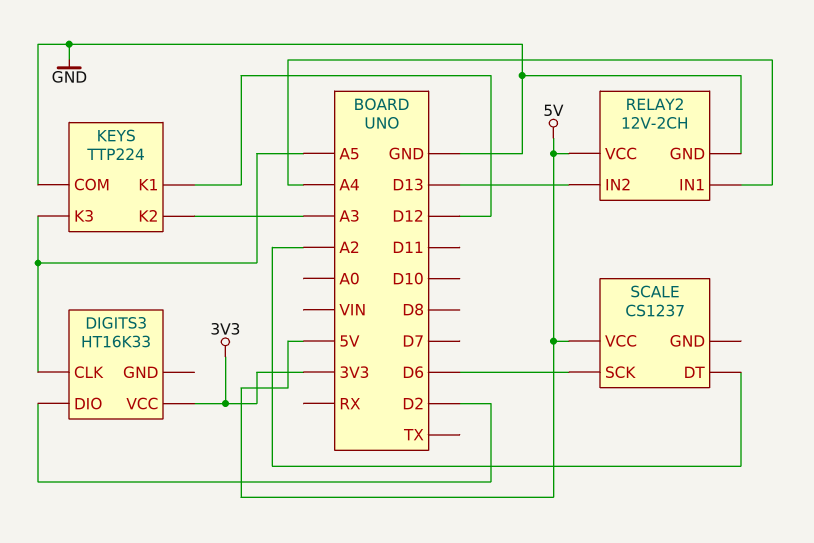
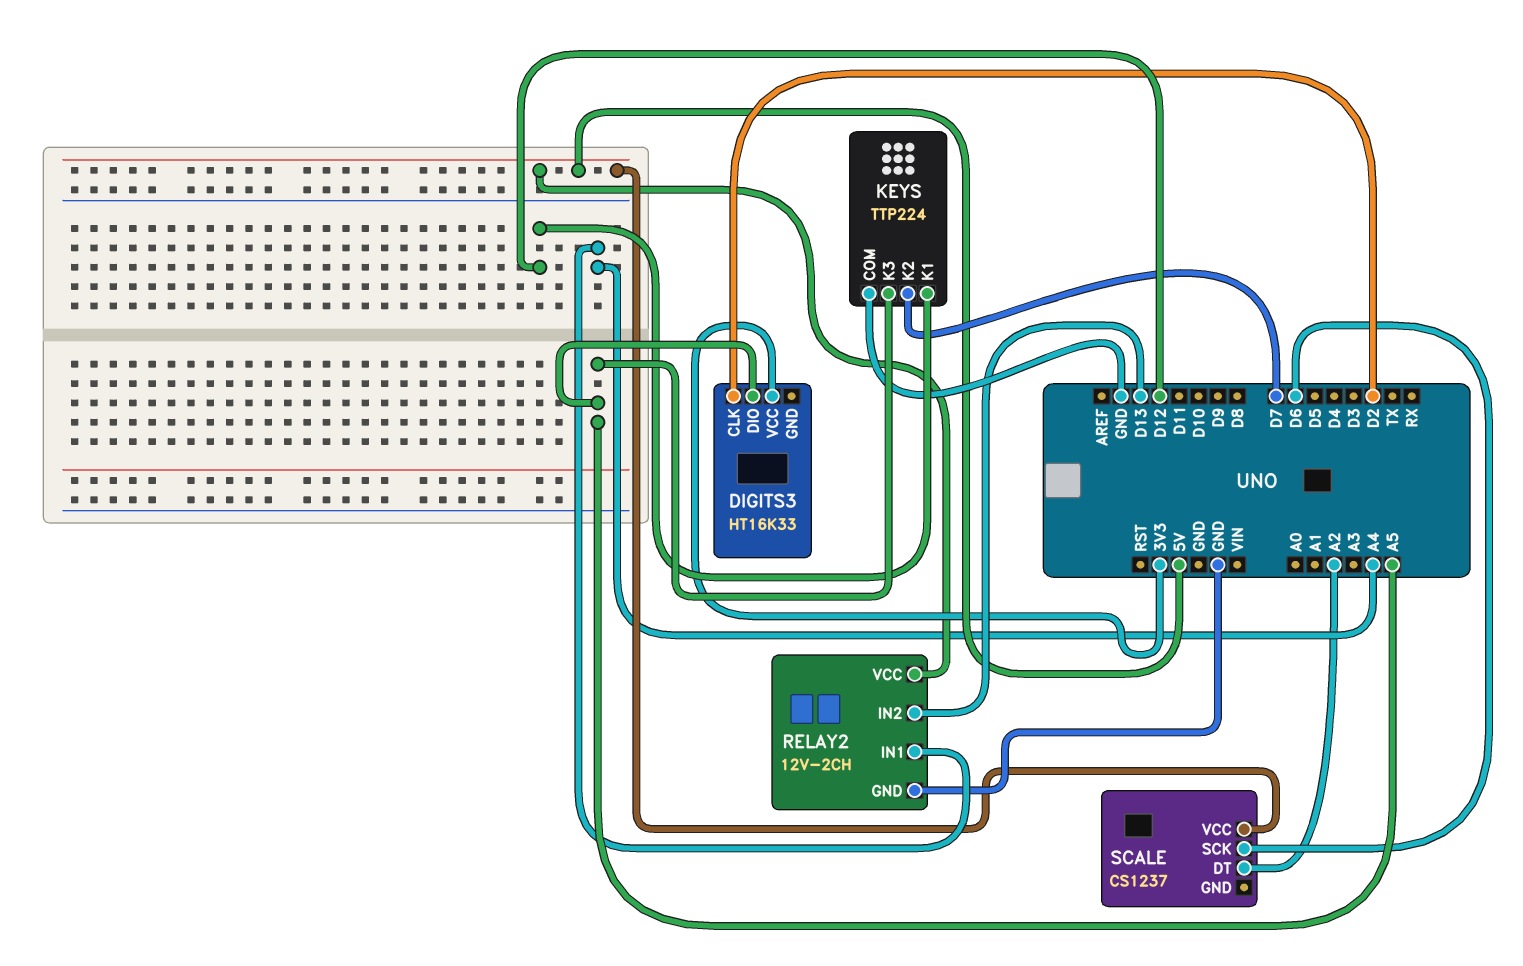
DIGITS3 pin CLK: A5 -> D2
DIGITS3 pin DIO: D2 -> A5
KEYS pin K2: A3 -> D7

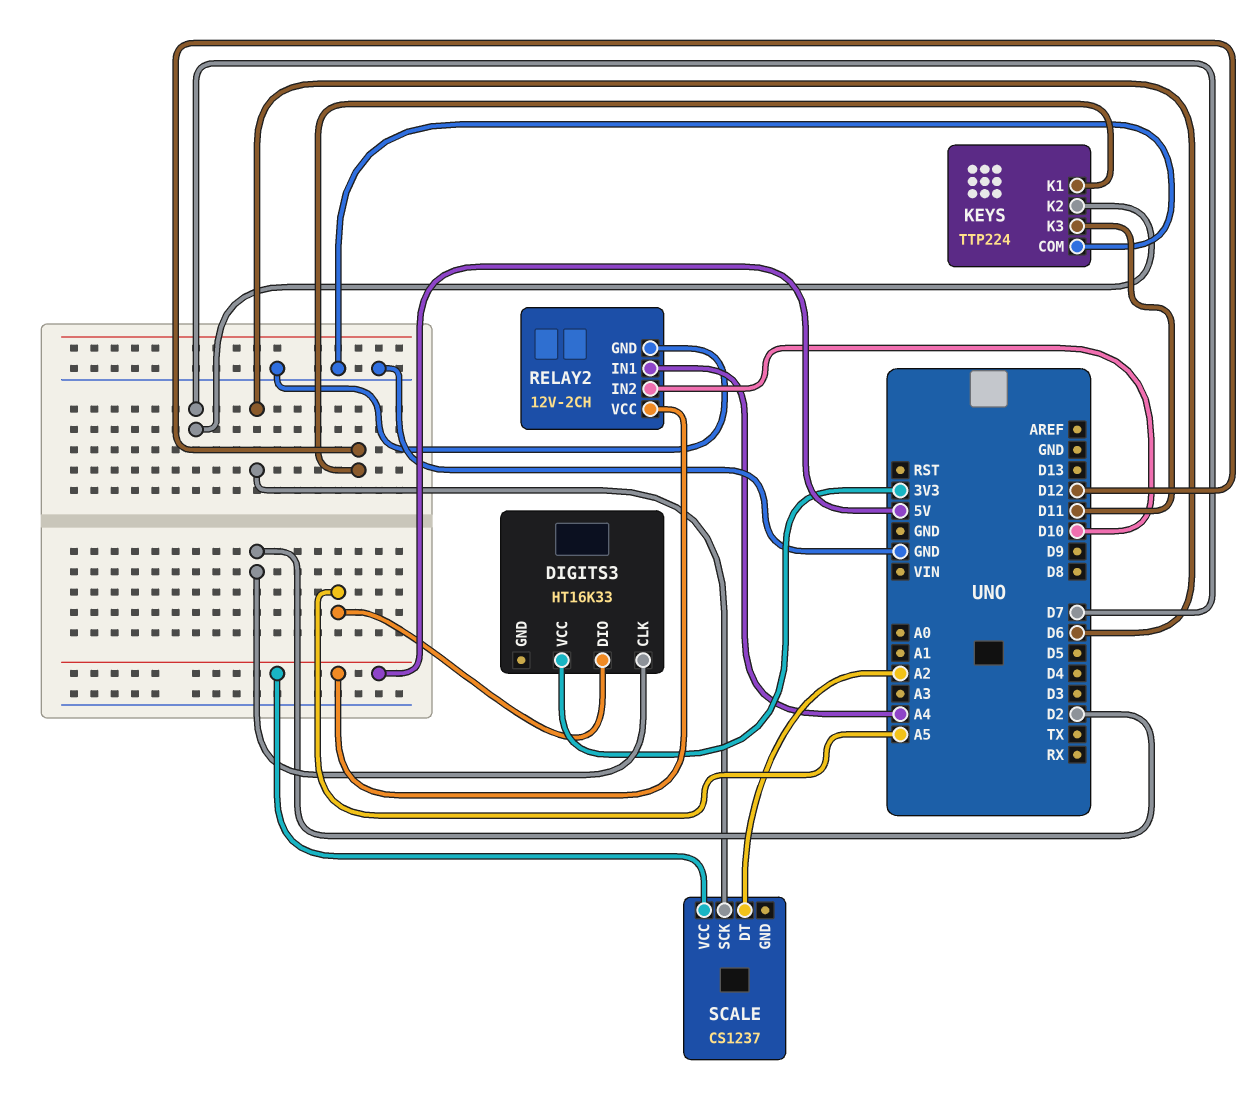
KEYS pin K3: A5 -> D11
RELAY2 pin IN2: D13 -> D10

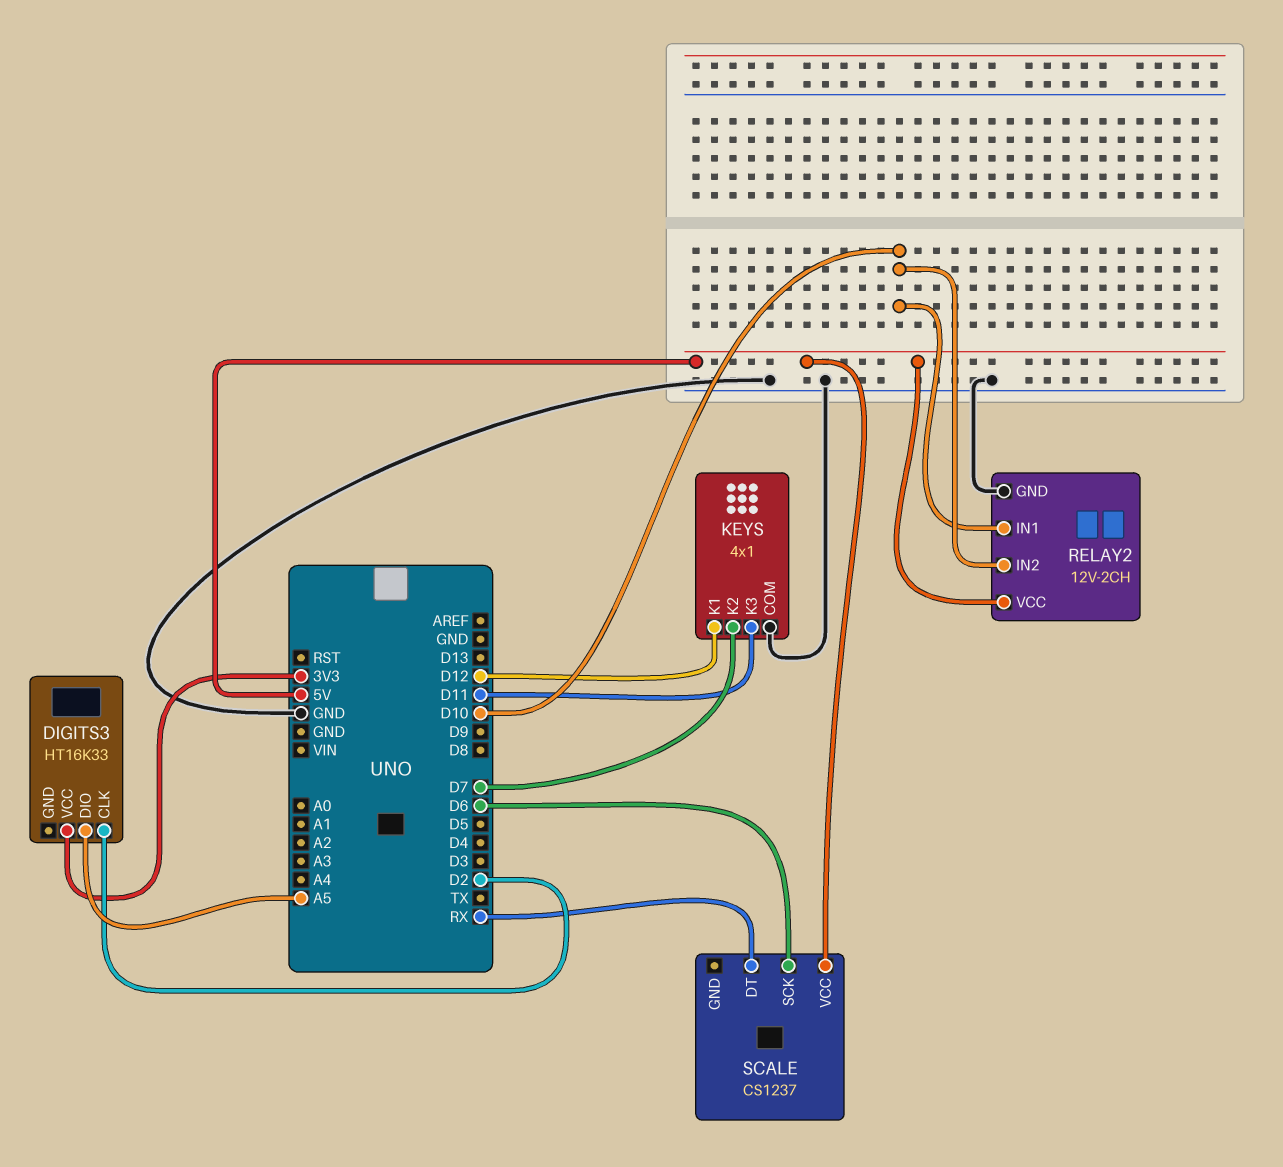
KEYS: TTP224 -> 4x1
RELAY2 pin IN1: A4 -> D10
SCALE pin DT: A2 -> RX

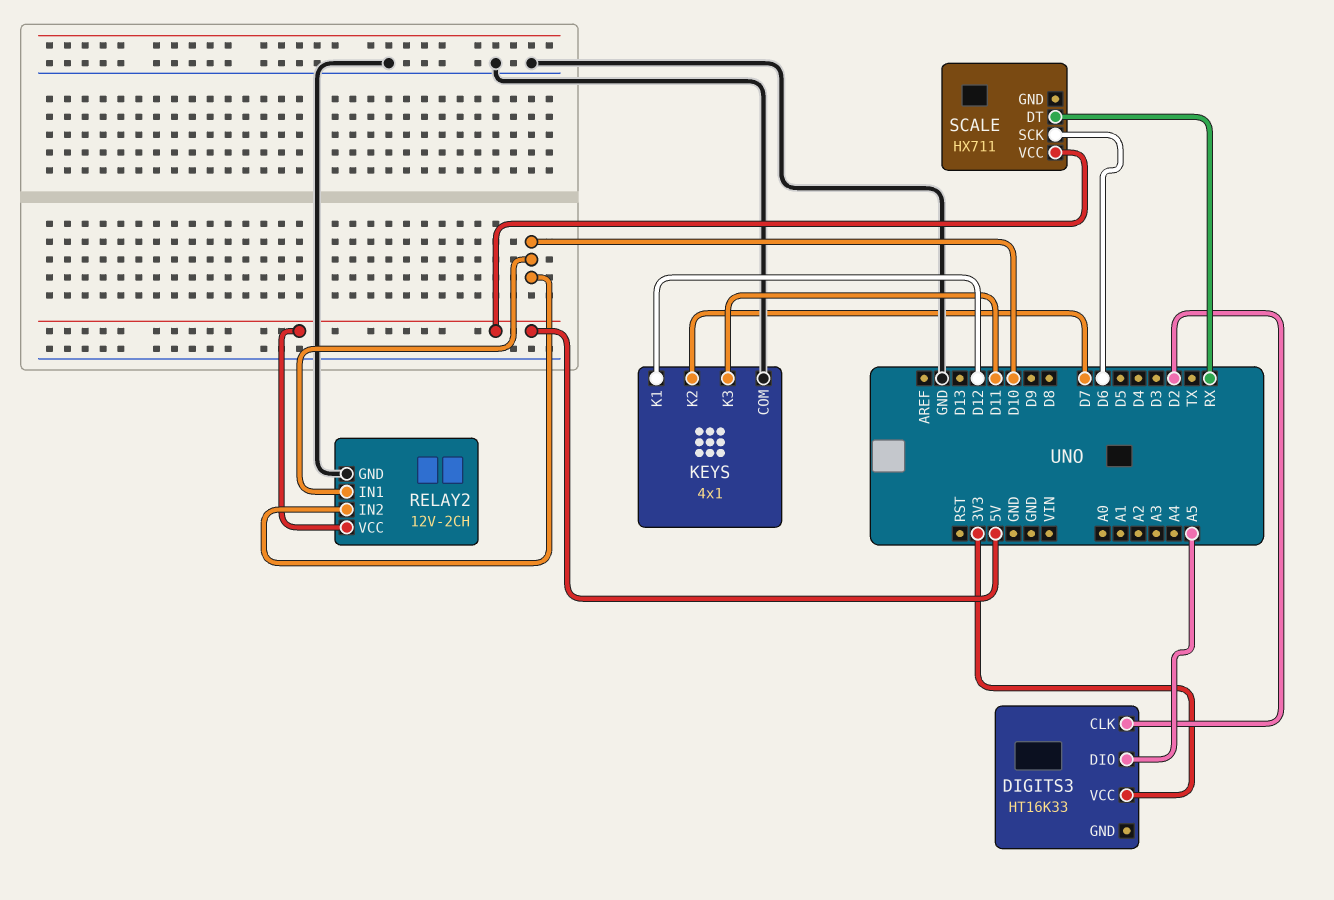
SCALE: CS1237 -> HX711

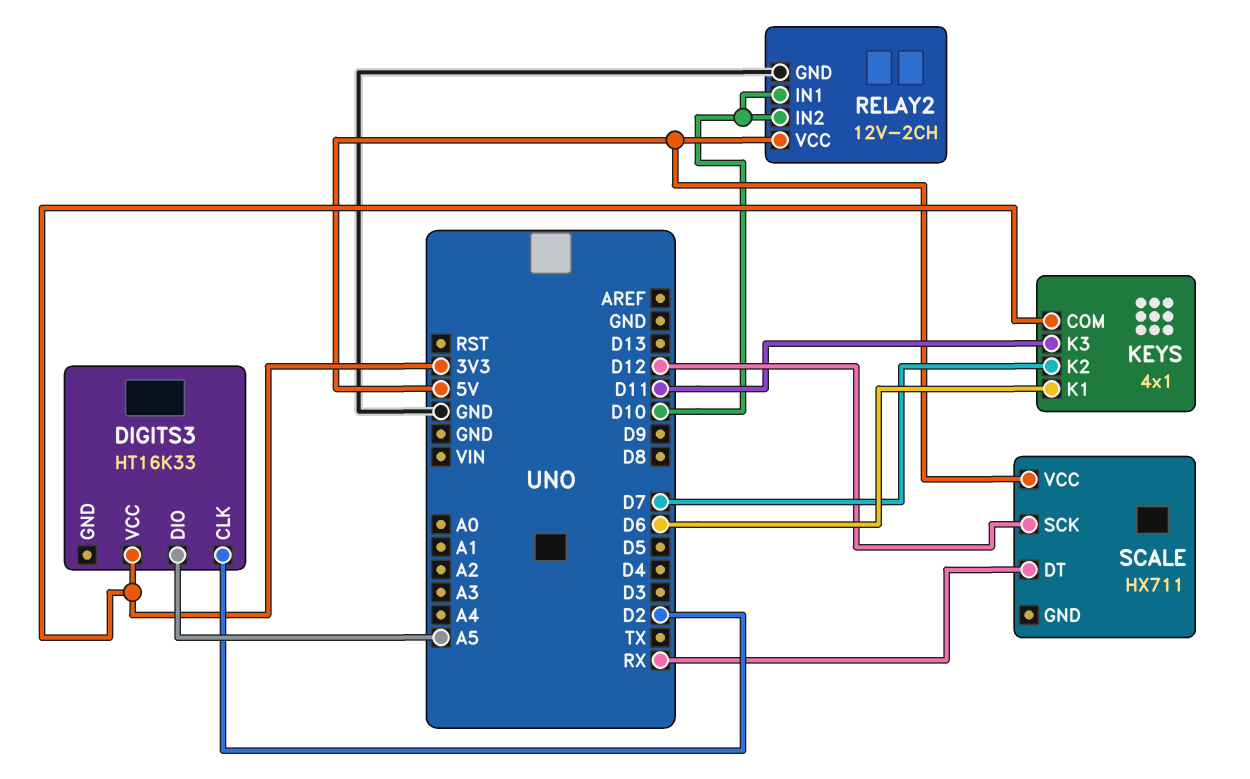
KEYS pin COM: GND -> 3V3
KEYS pin K1: D12 -> D6
SCALE pin SCK: D6 -> D12

